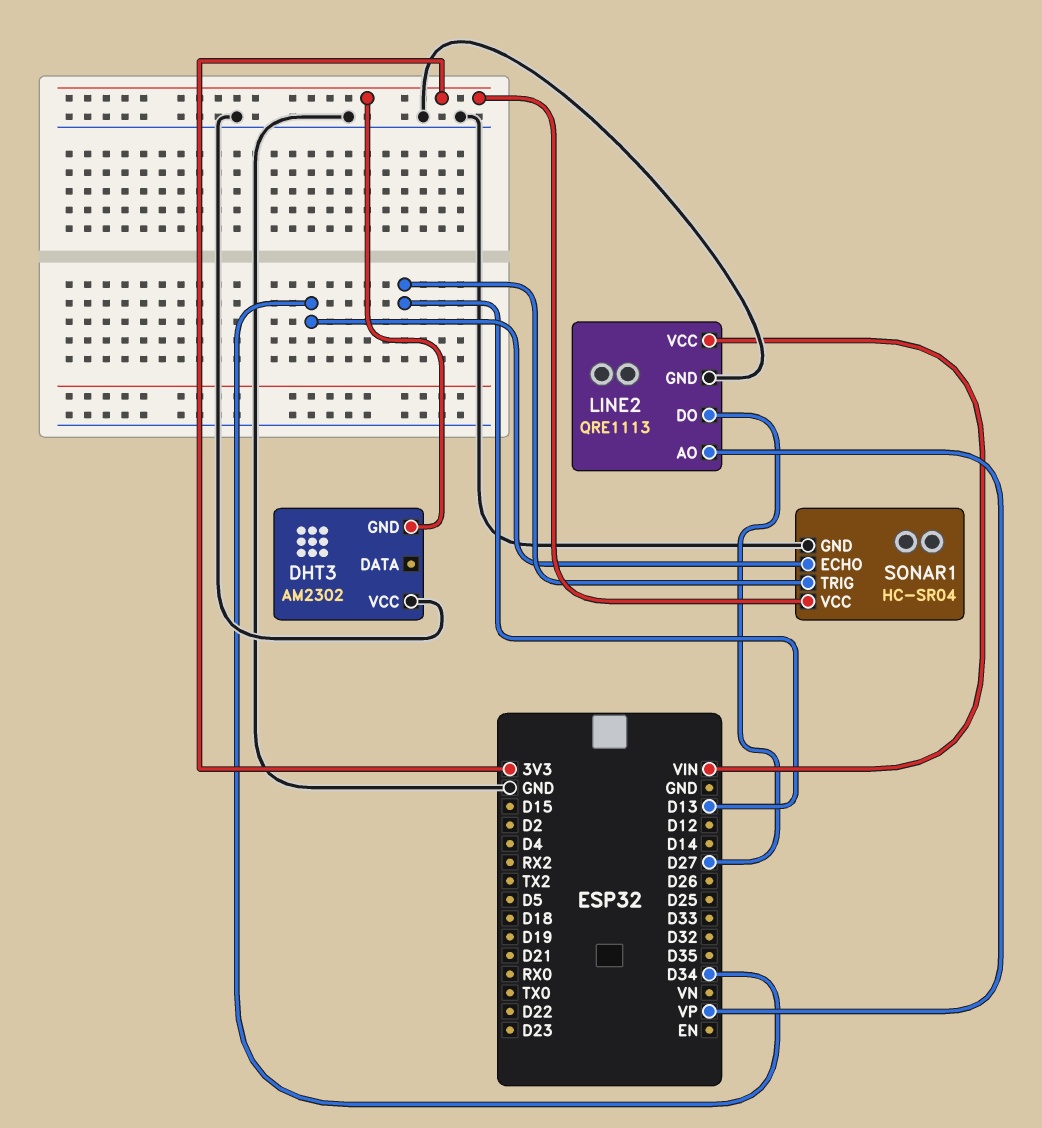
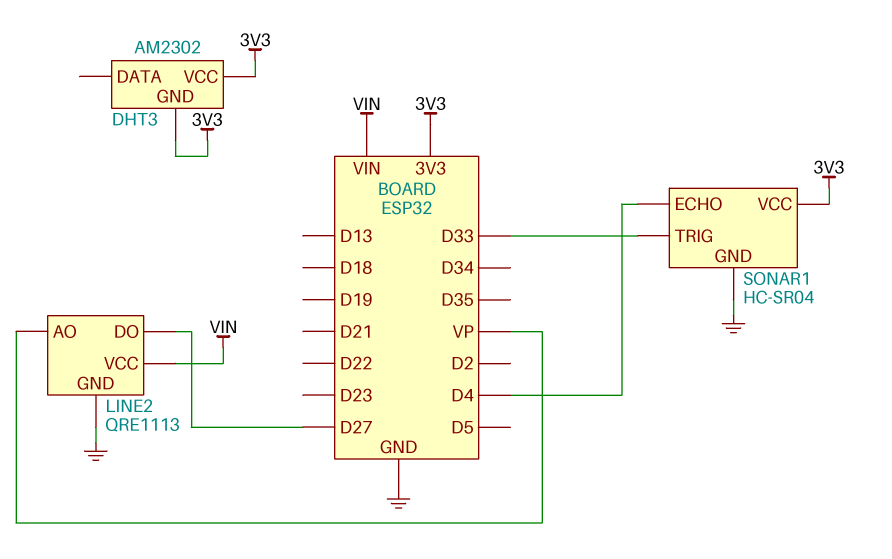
DHT3 pin VCC: GND -> 3V3
SONAR1 pin ECHO: D34 -> D4
SONAR1 pin TRIG: D13 -> D33

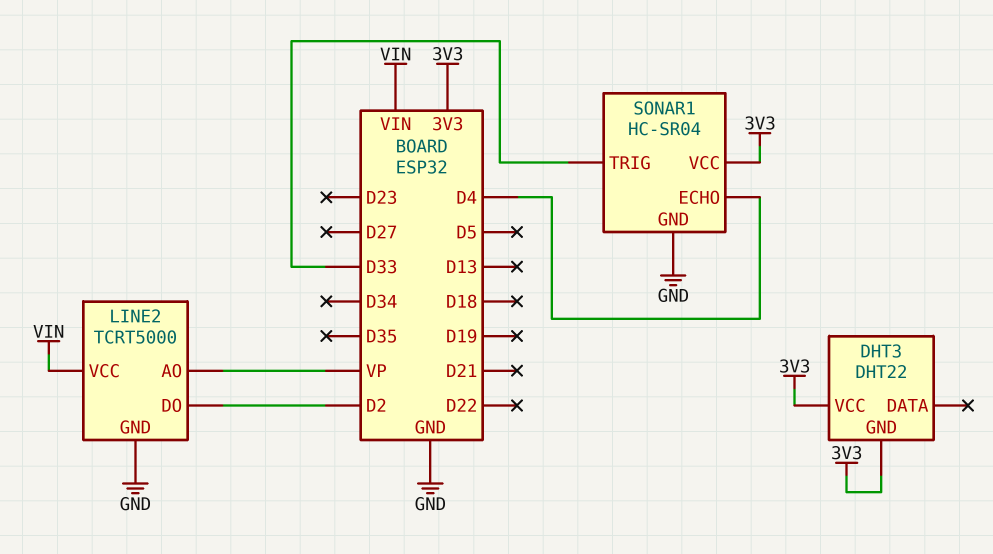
DHT3: AM2302 -> DHT22
LINE2: QRE1113 -> TCRT5000
LINE2 pin DO: D27 -> D2

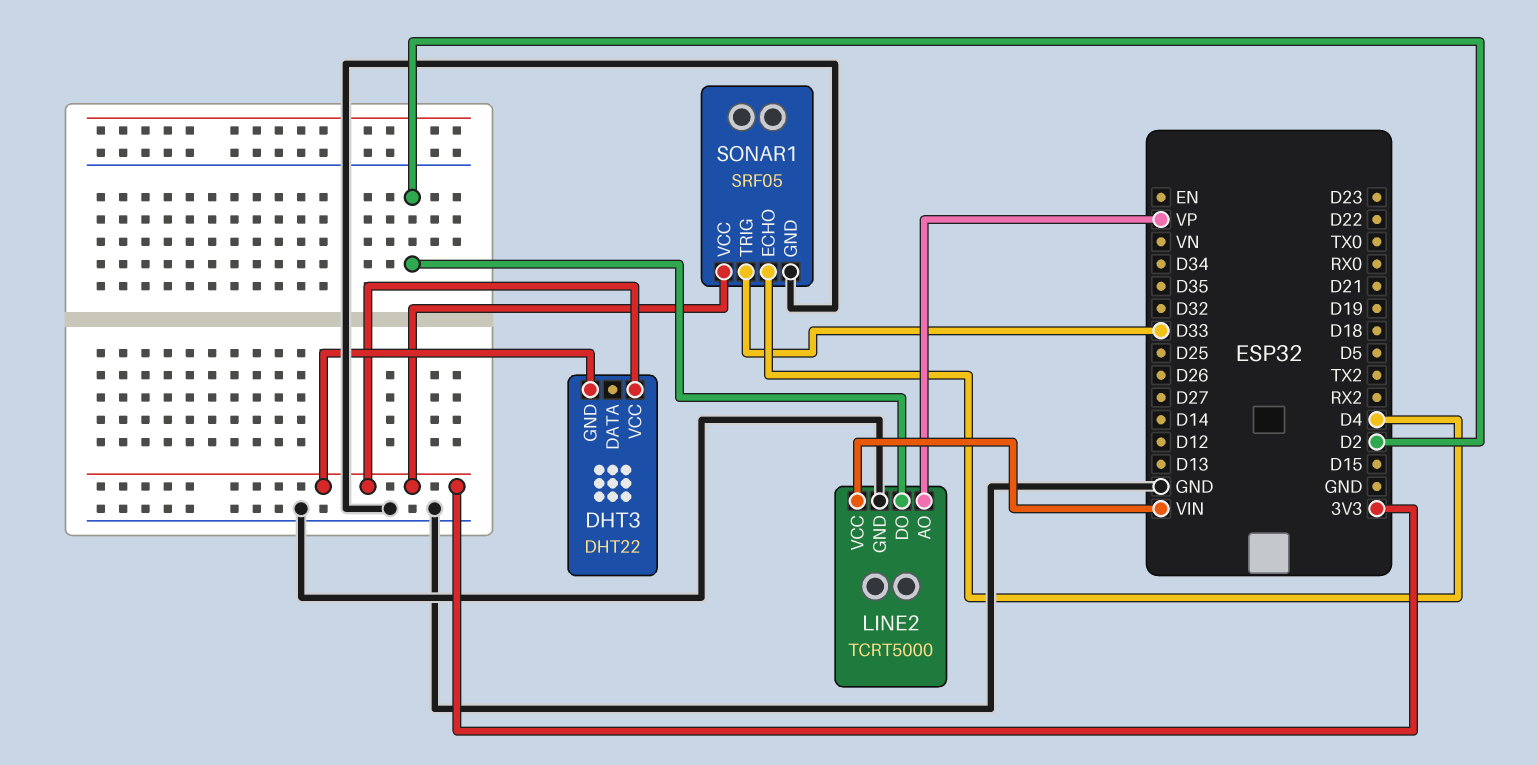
SONAR1: HC-SR04 -> SRF05

